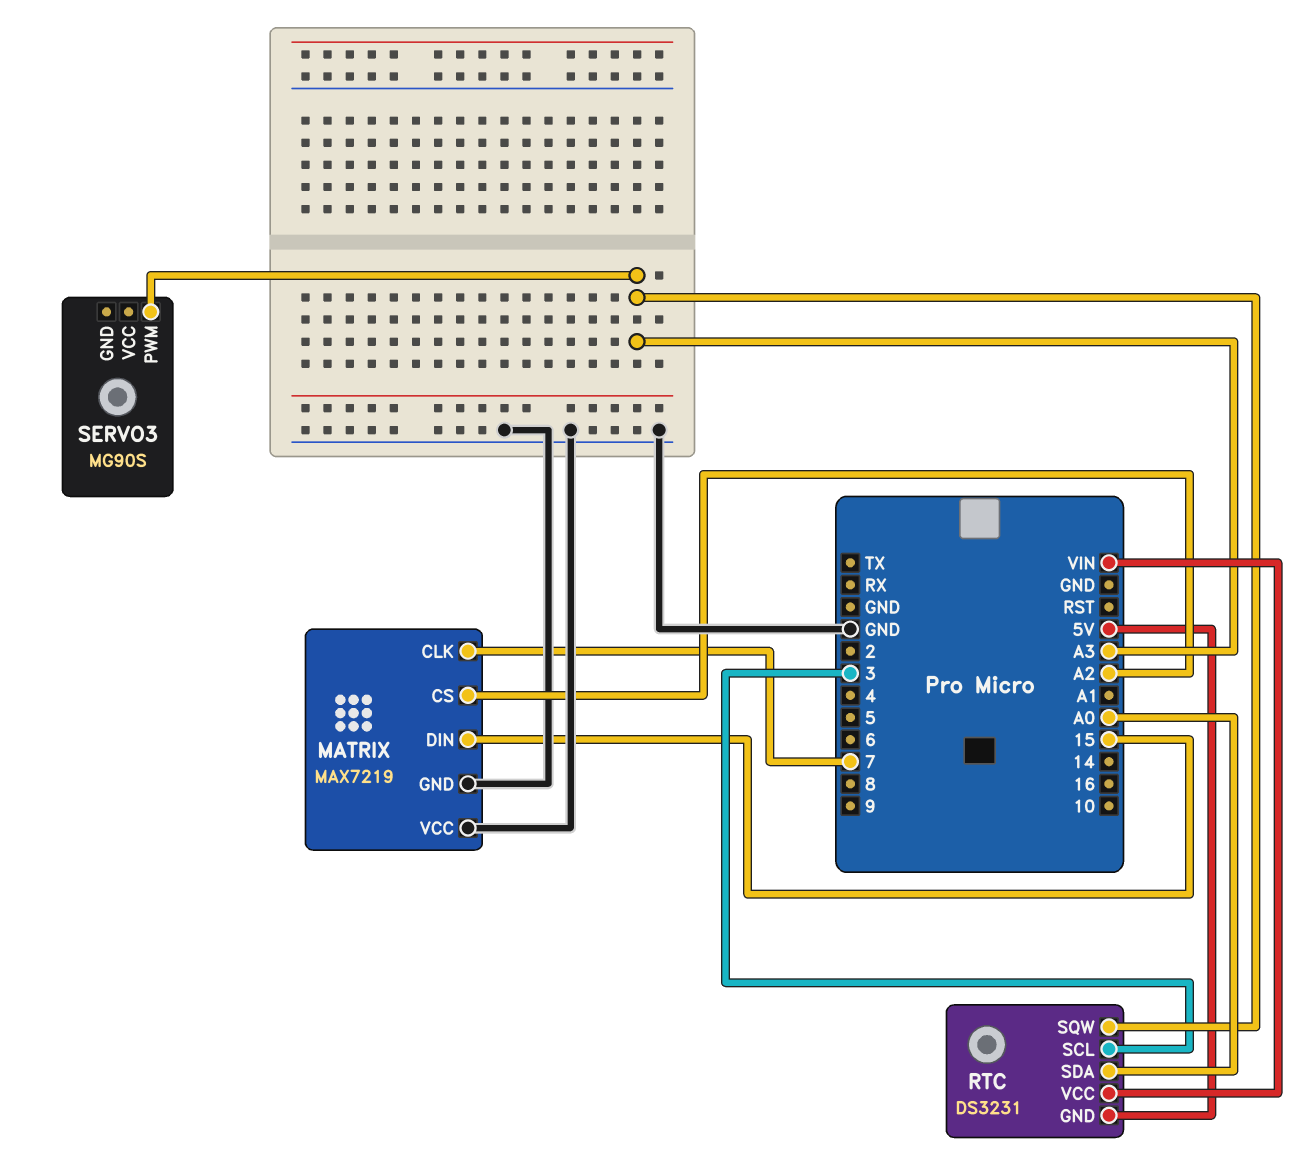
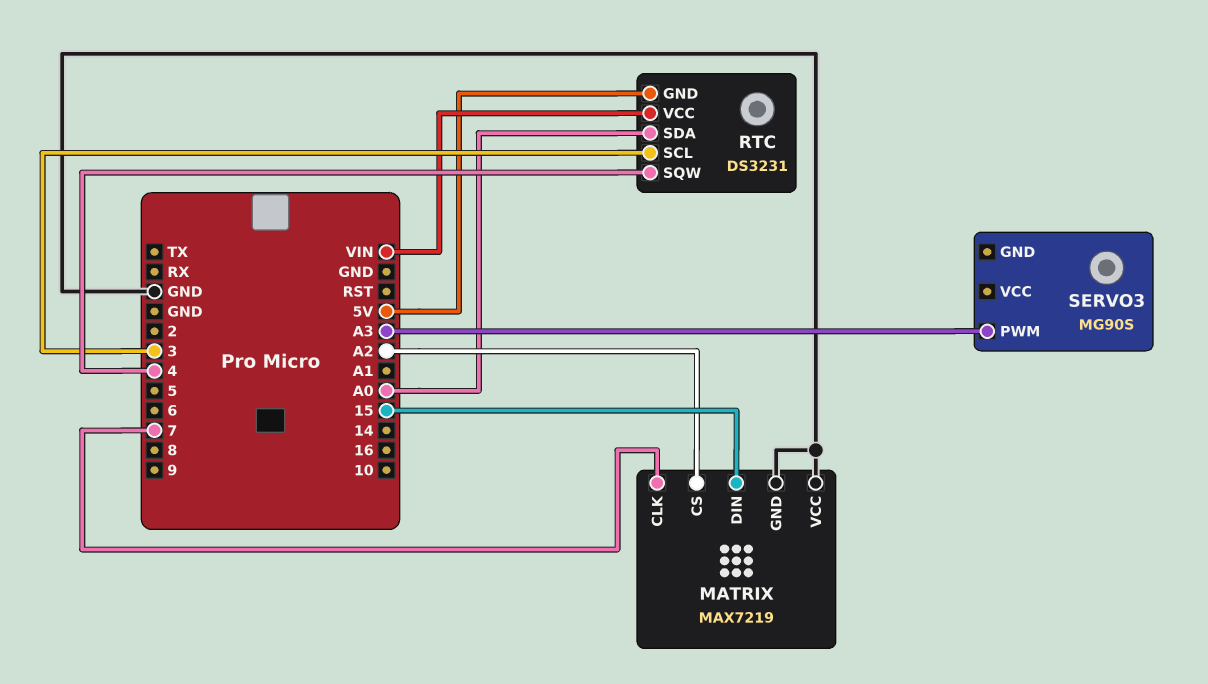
RTC pin SQW: A3 -> 4

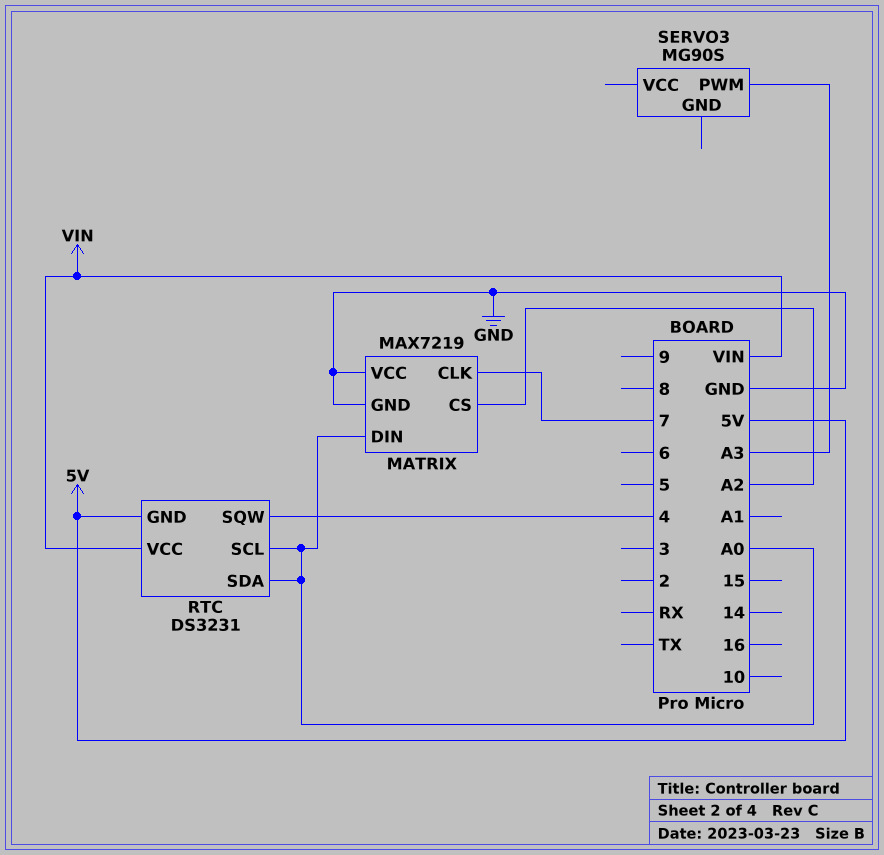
MATRIX pin DIN: 15 -> A0
RTC pin SCL: 3 -> A0

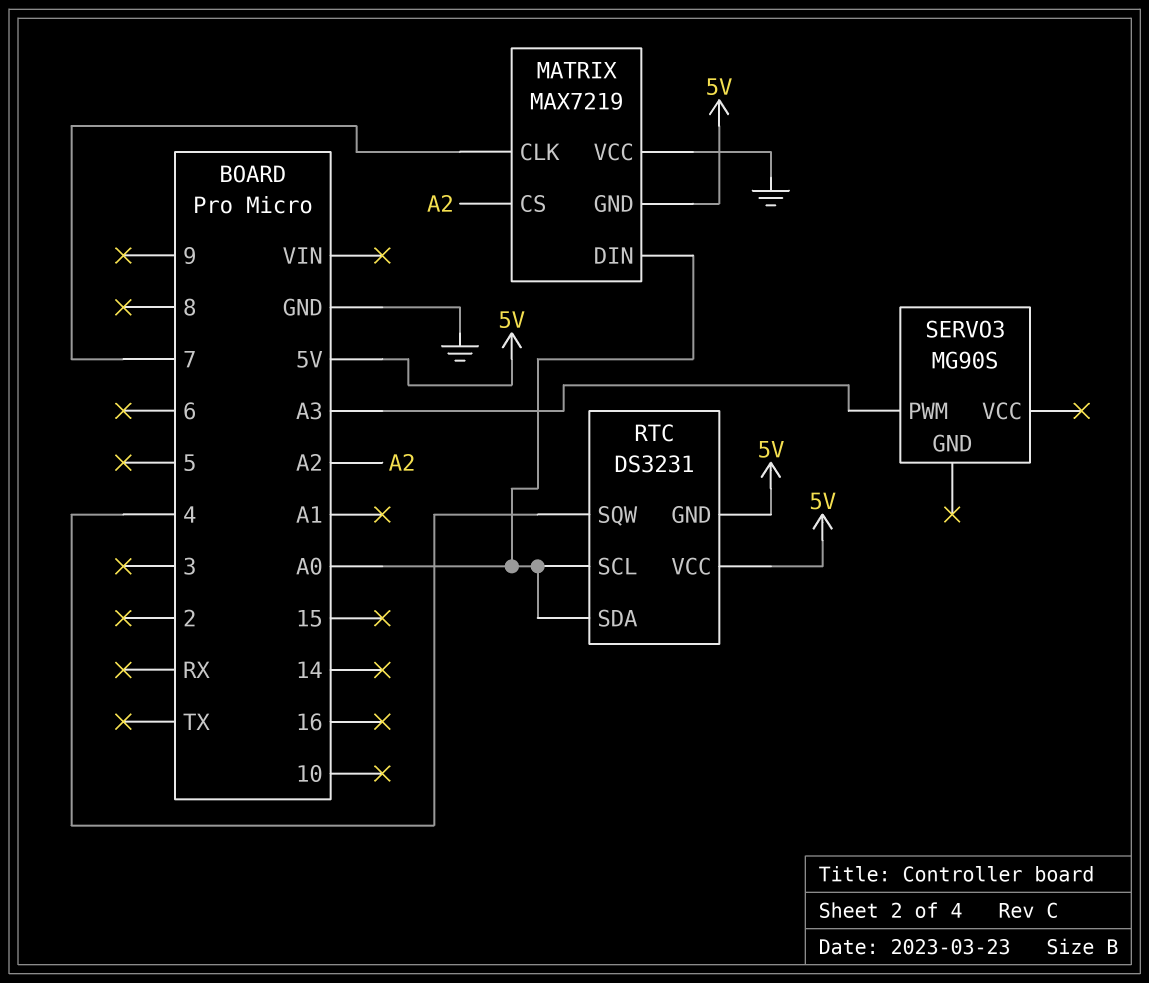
MATRIX pin GND: GND -> 5V
RTC pin VCC: VIN -> 5V

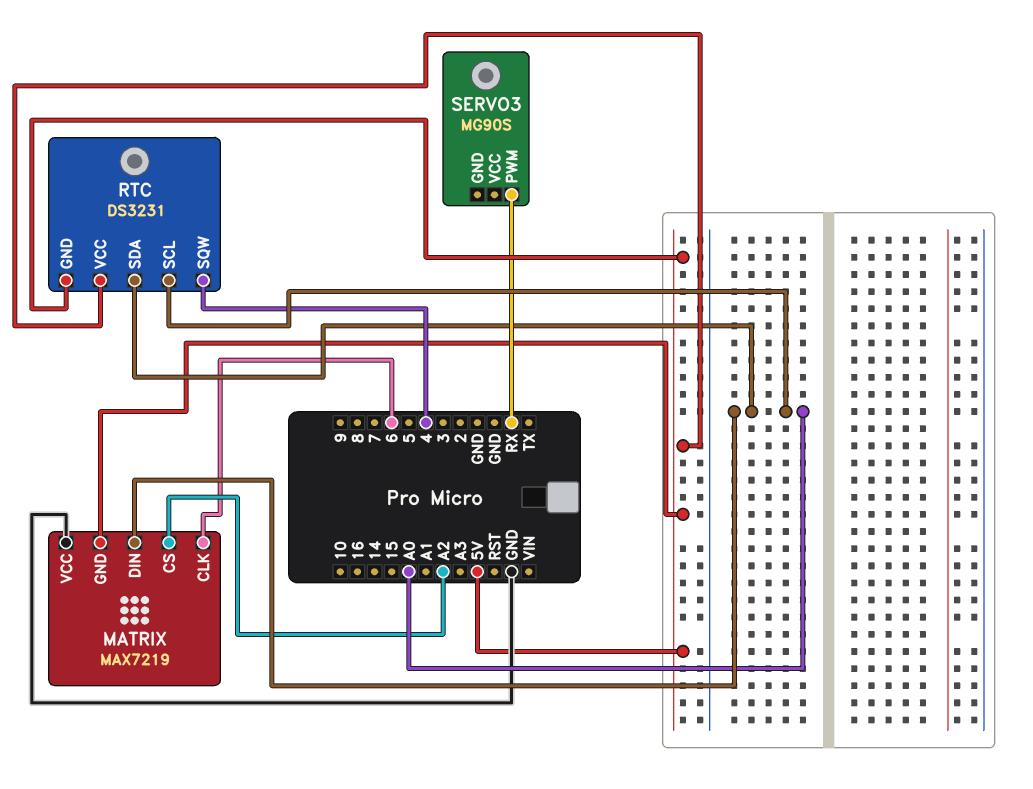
MATRIX pin CLK: 7 -> 6
SERVO3 pin PWM: A3 -> RX

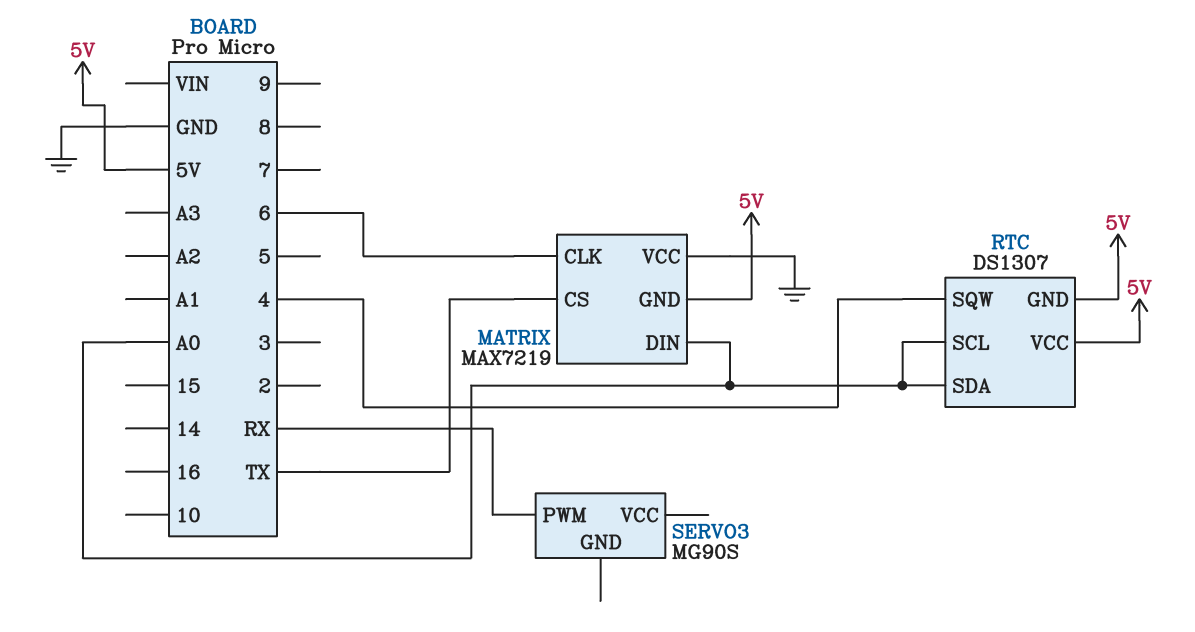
MATRIX pin CS: A2 -> TX
RTC: DS3231 -> DS1307

